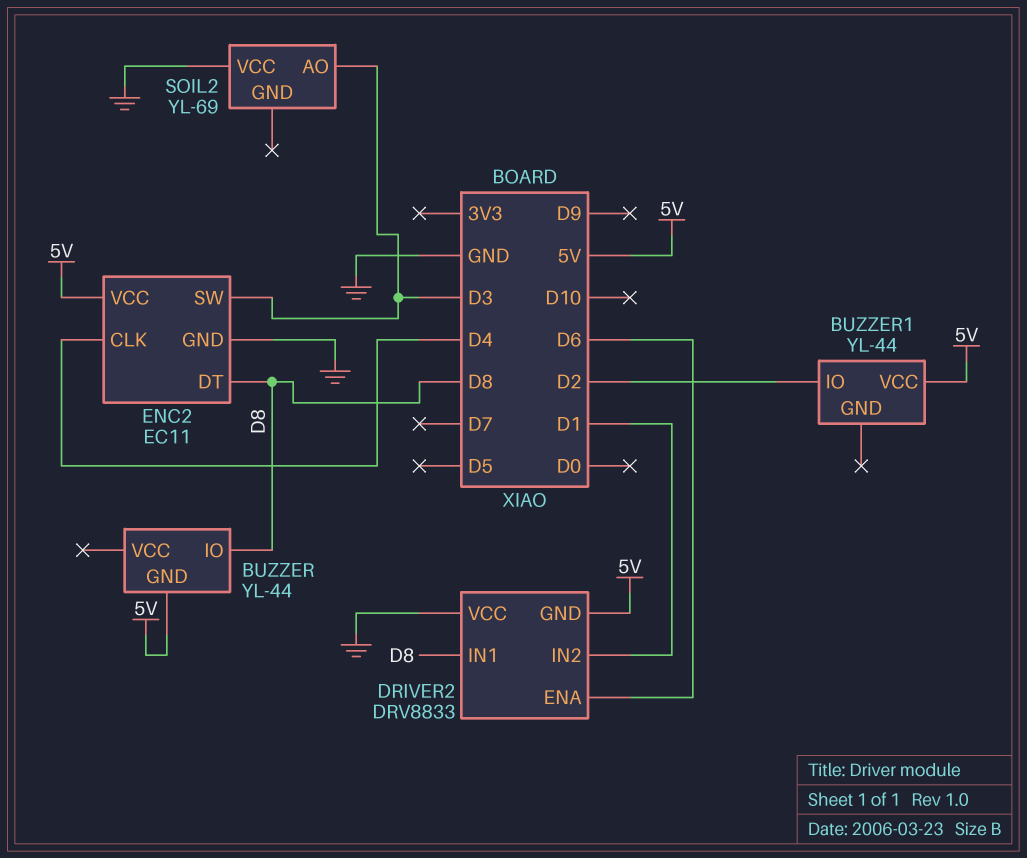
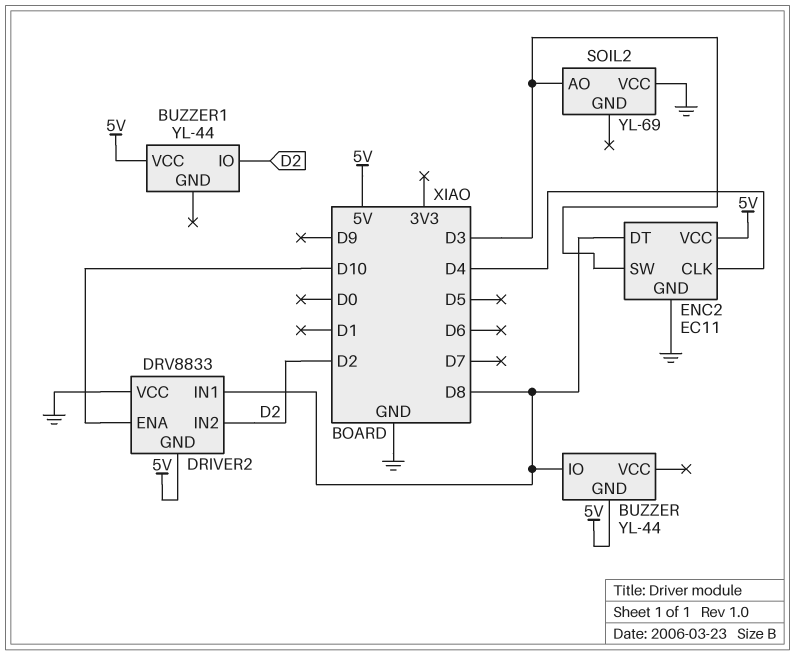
DRIVER2 pin ENA: D6 -> D10
DRIVER2 pin IN2: D1 -> D2

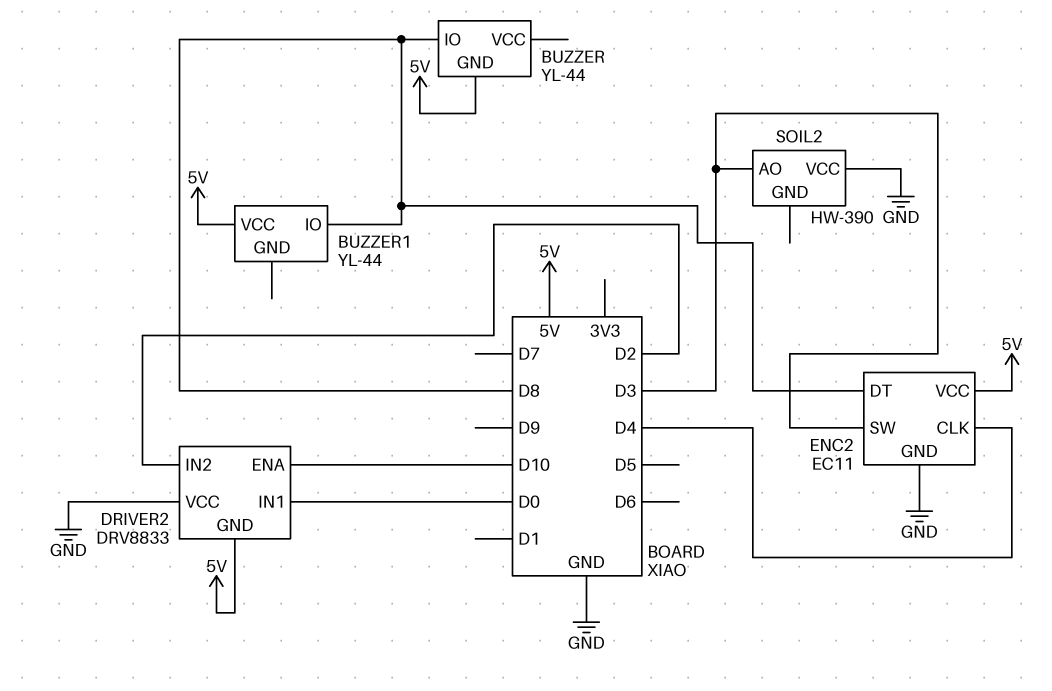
BUZZER1 pin IO: D2 -> D8
DRIVER2 pin IN1: D8 -> D0
SOIL2: YL-69 -> HW-390

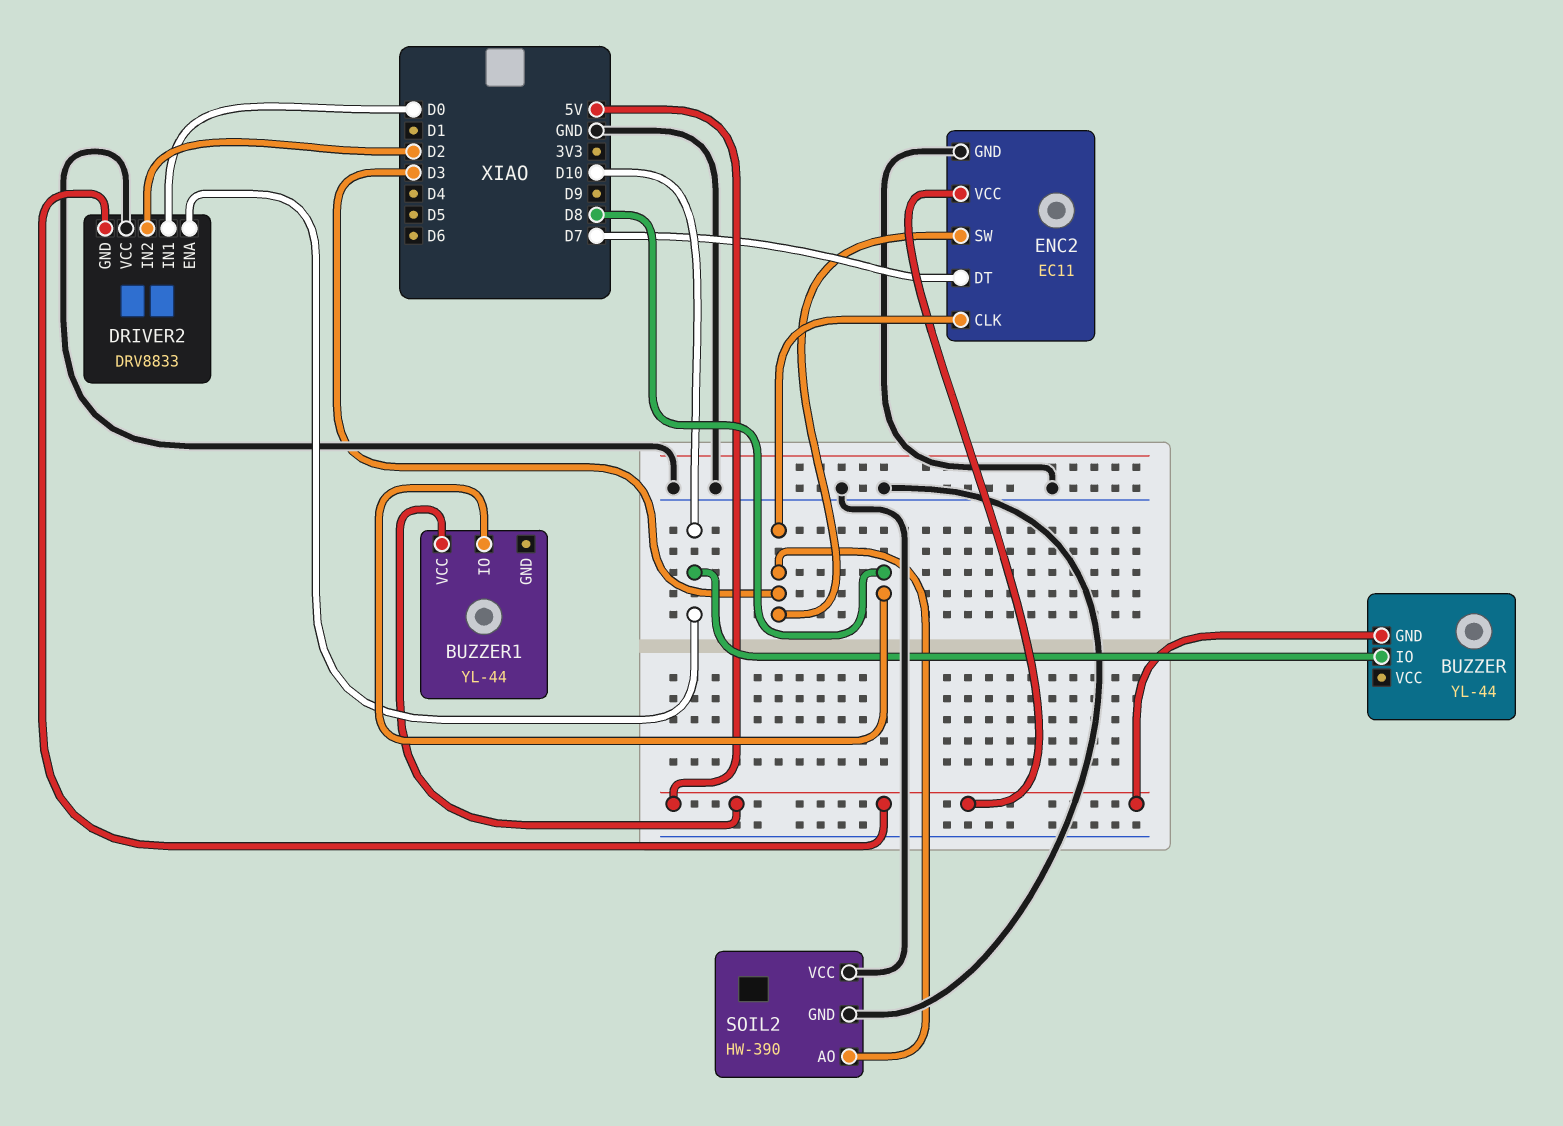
BUZZER pin IO: D8 -> D10
ENC2 pin CLK: D4 -> D3
ENC2 pin DT: D8 -> D7
SOIL2 pin GND: none -> GND

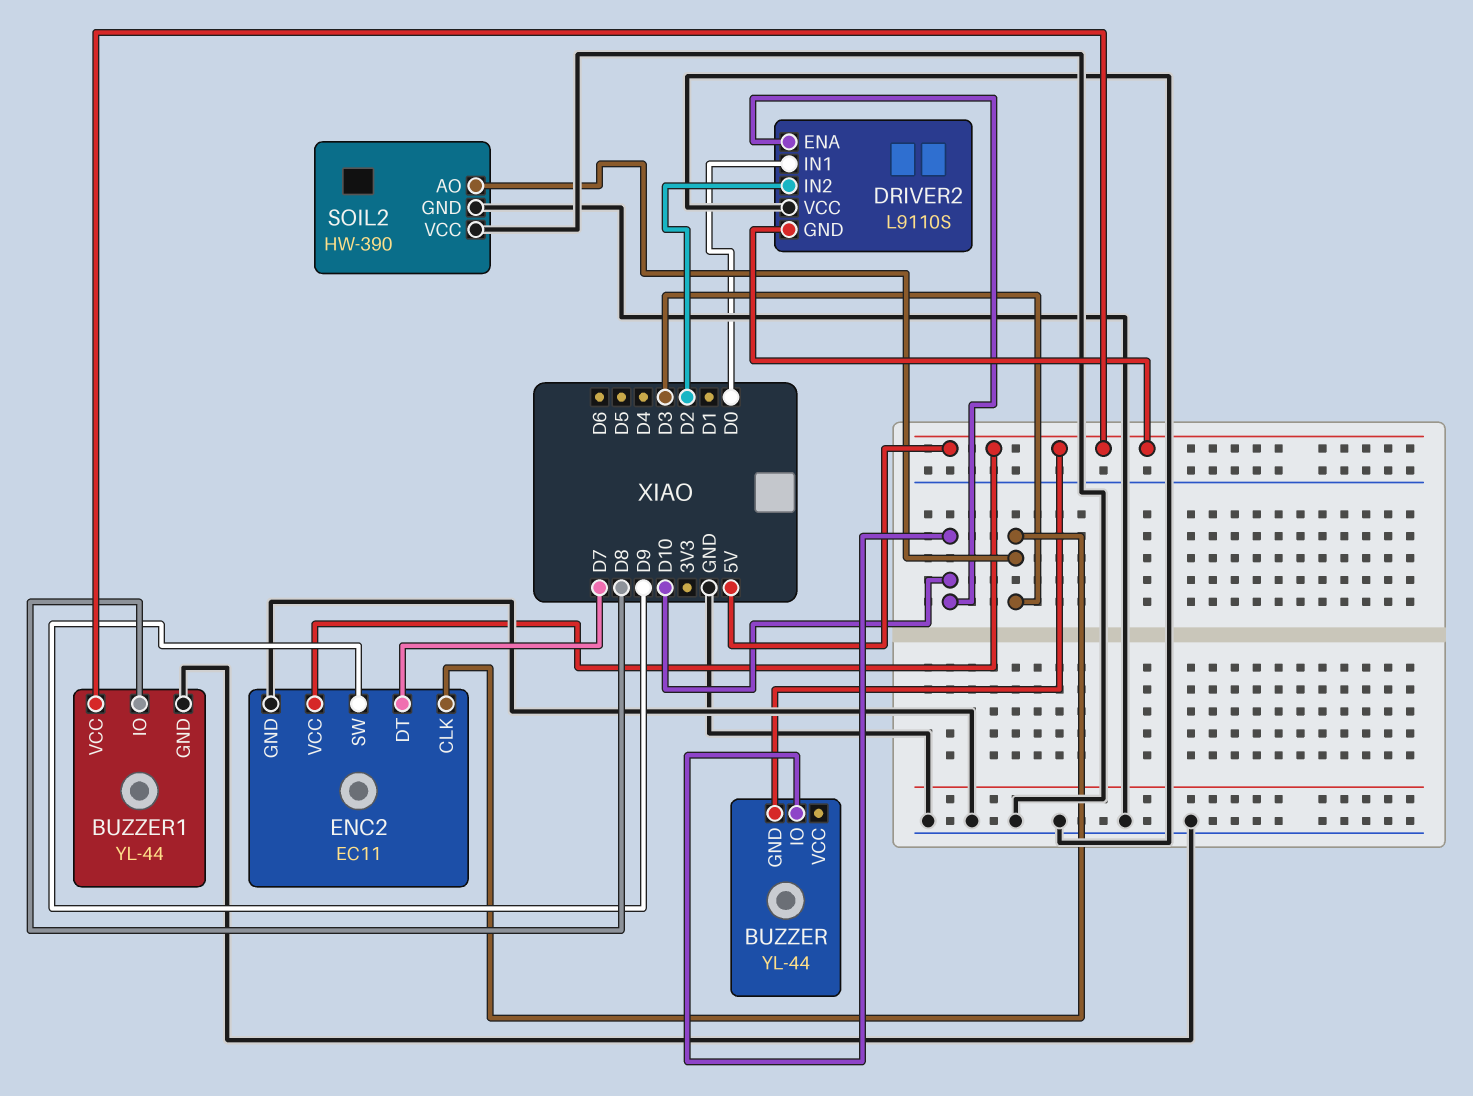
BUZZER1 pin GND: none -> GND
DRIVER2: DRV8833 -> L9110S
ENC2 pin SW: D3 -> D9

